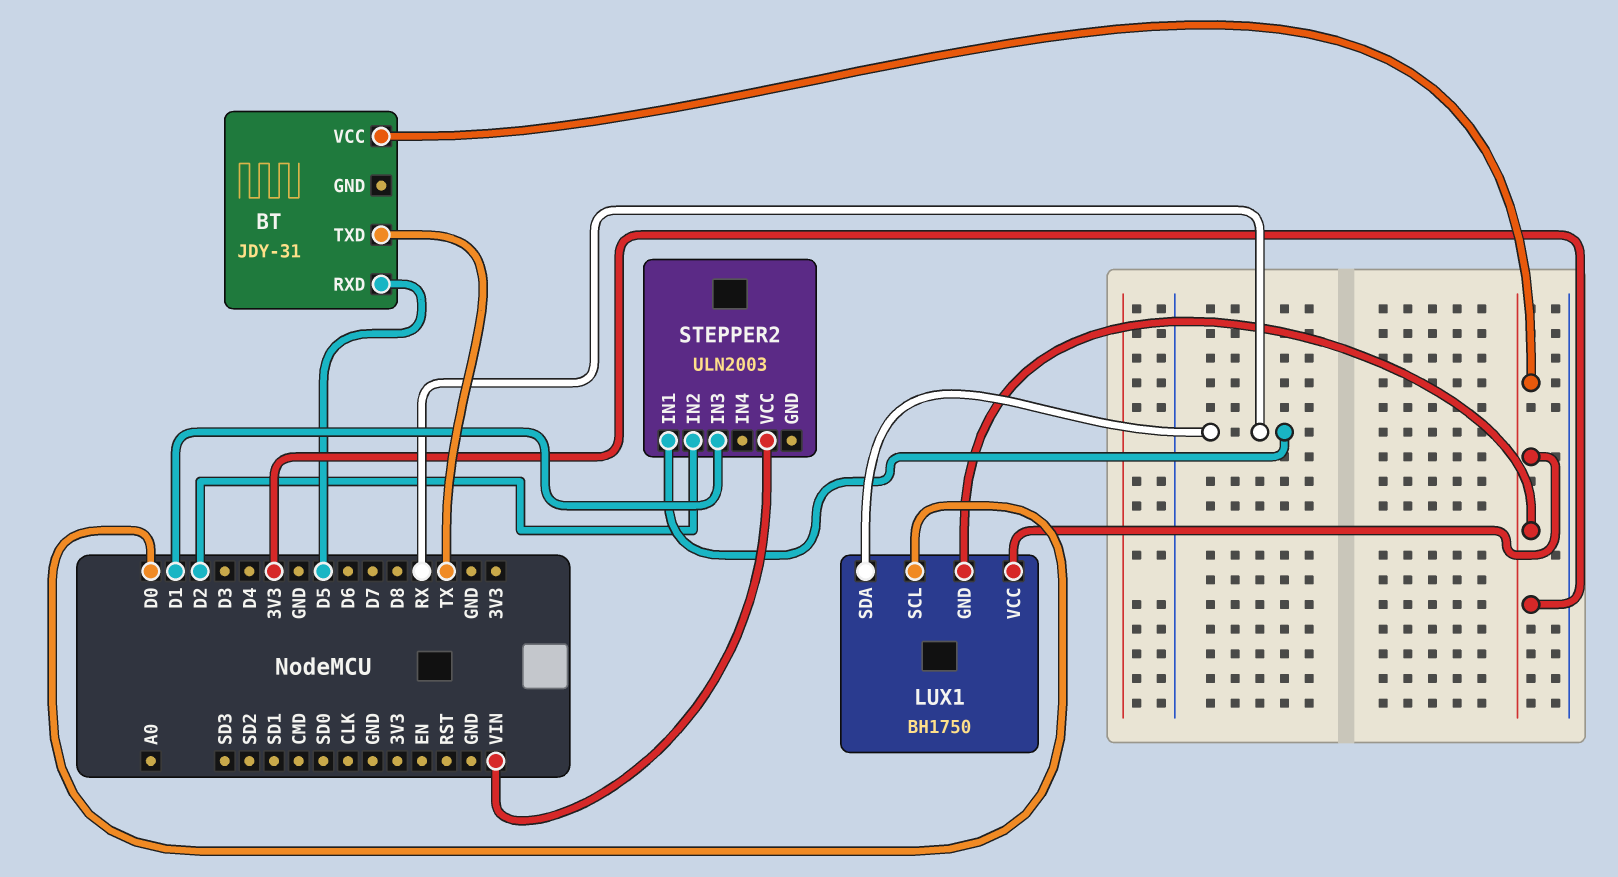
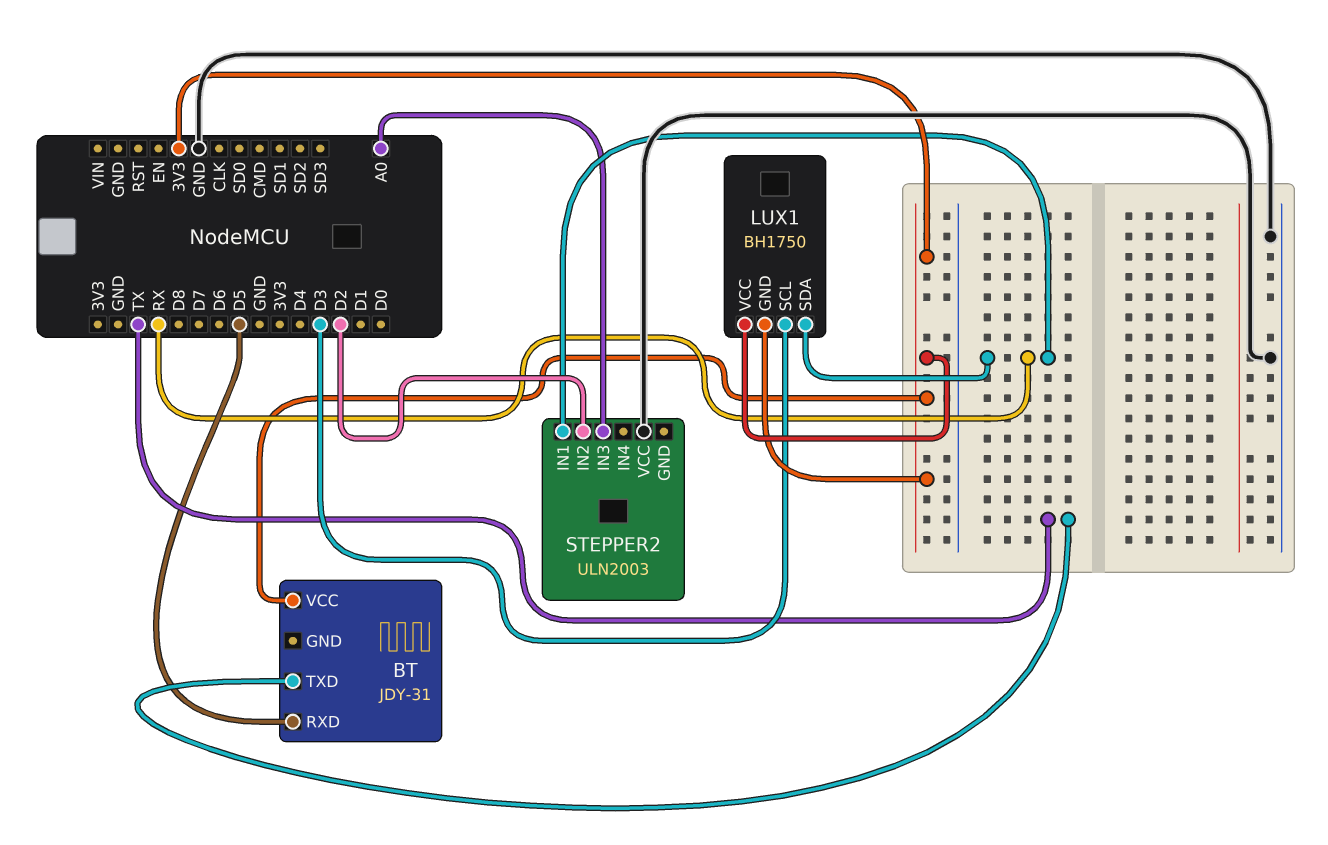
LUX1 pin SCL: D0 -> D3
STEPPER2 pin IN3: D1 -> A0
STEPPER2 pin VCC: VIN -> GND

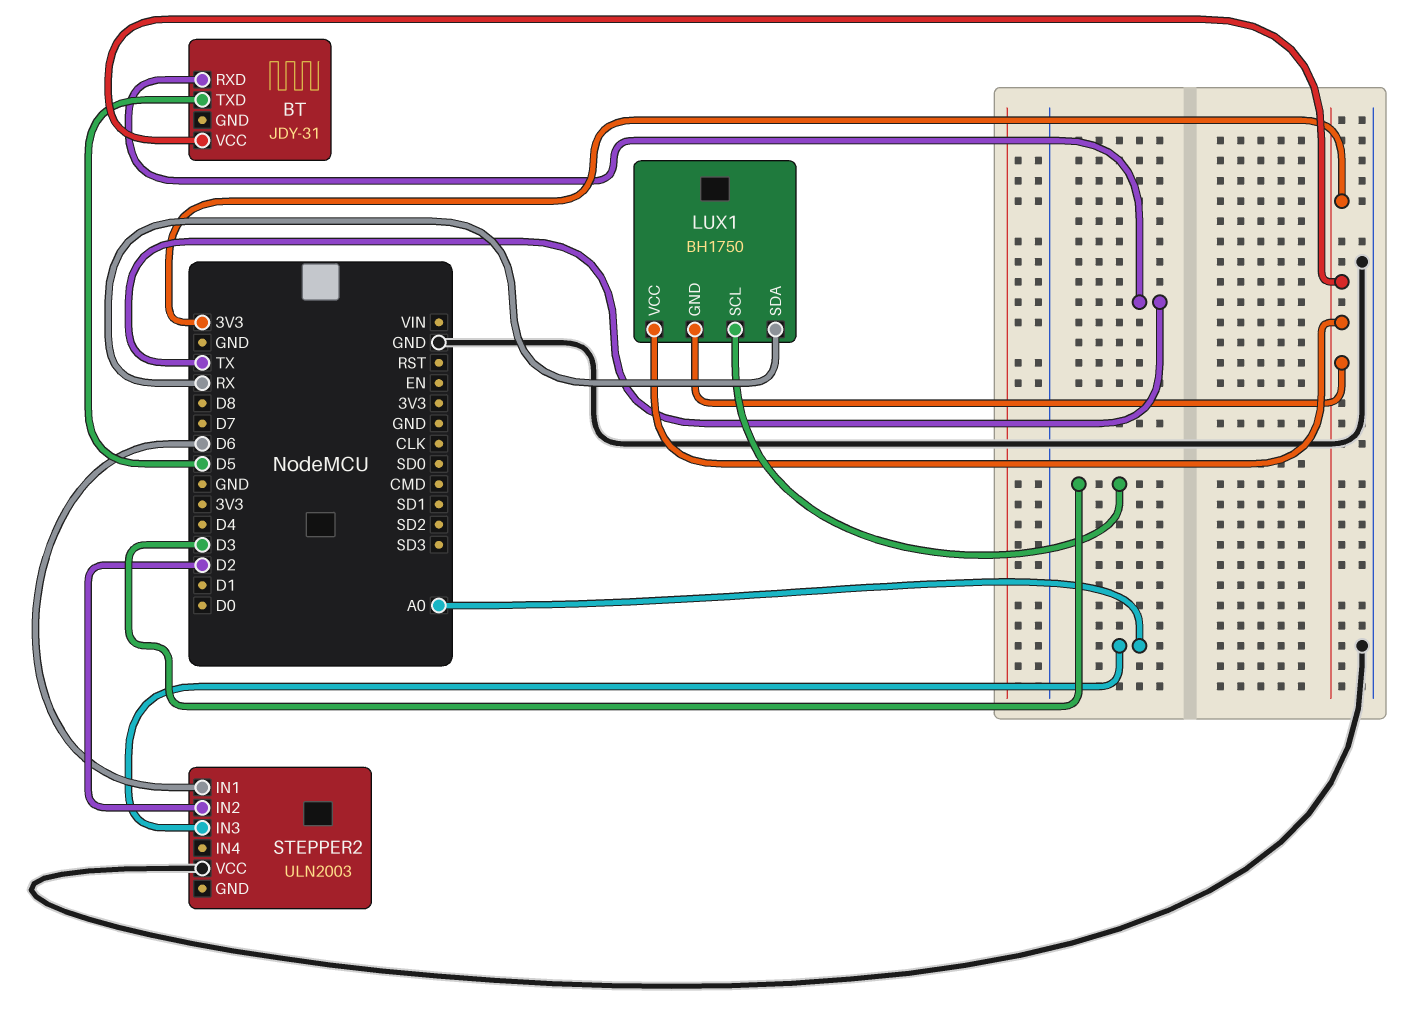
BT pin RXD: D5 -> TX
BT pin TXD: TX -> D5
STEPPER2 pin IN1: RX -> D6

